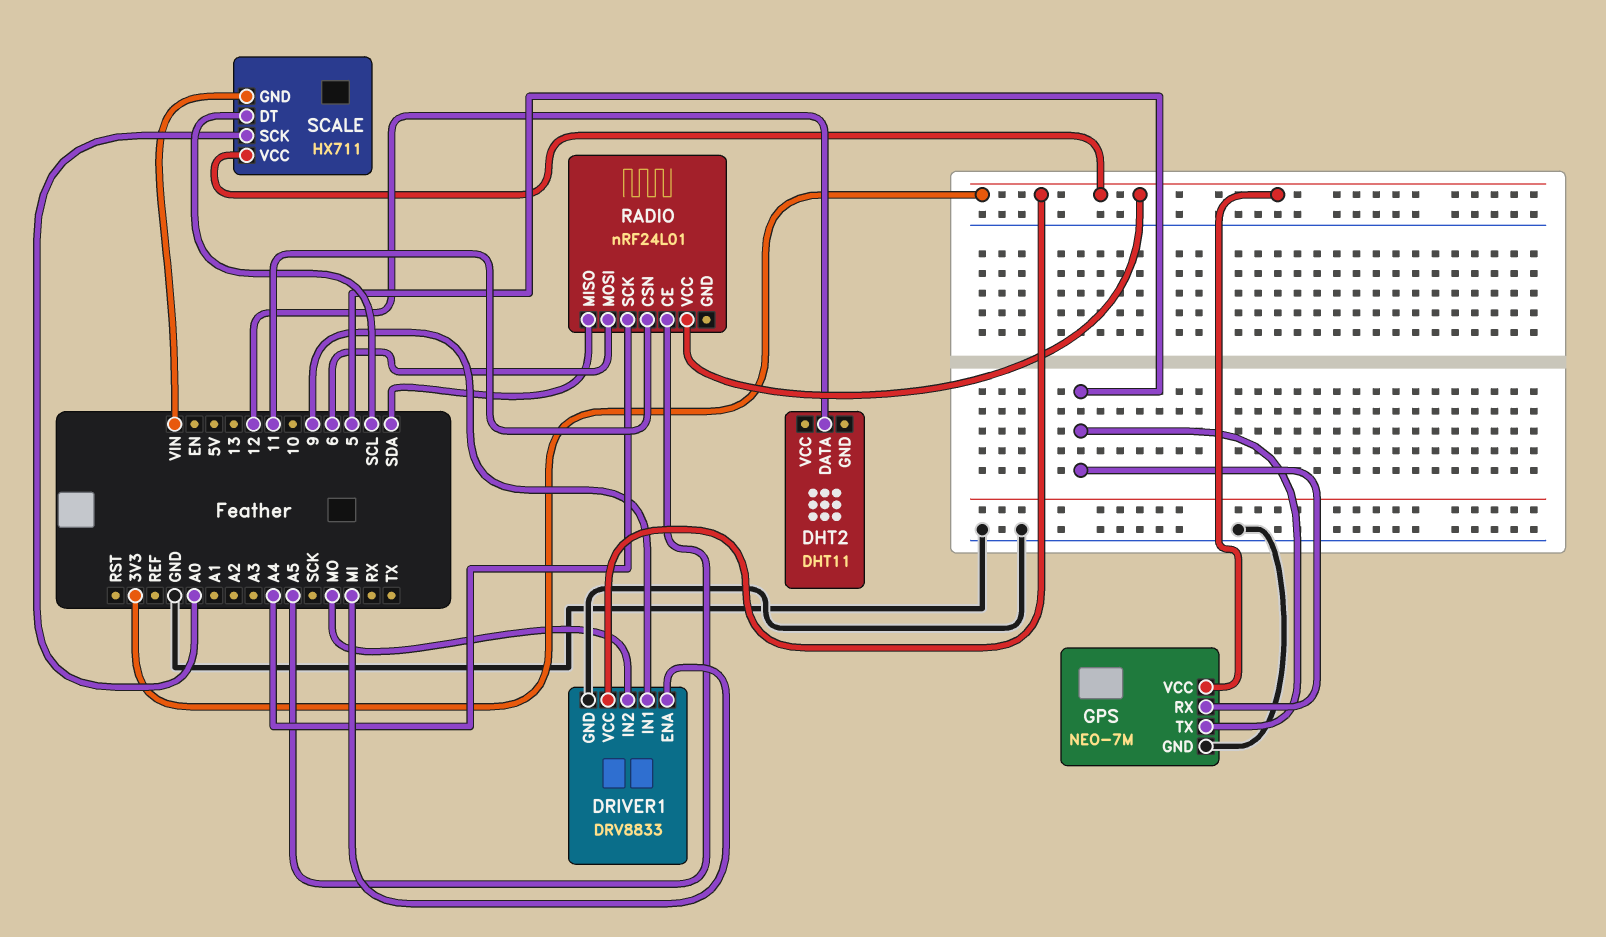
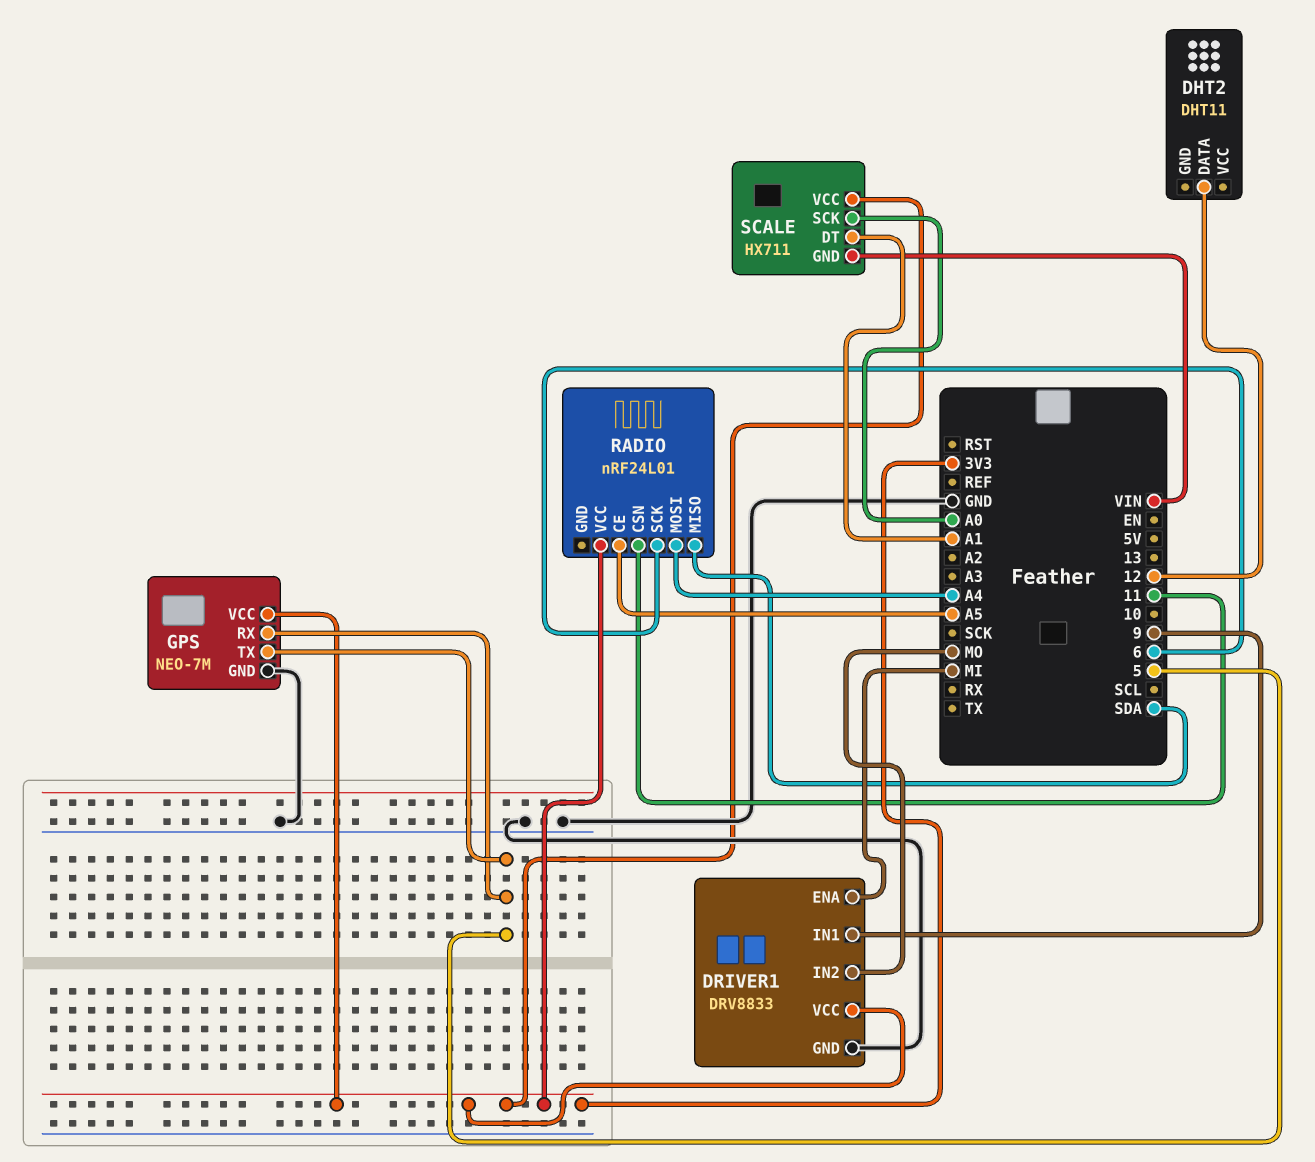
RADIO pin MOSI: 6 -> A4
RADIO pin SCK: A4 -> 6
SCALE pin DT: SCL -> A1

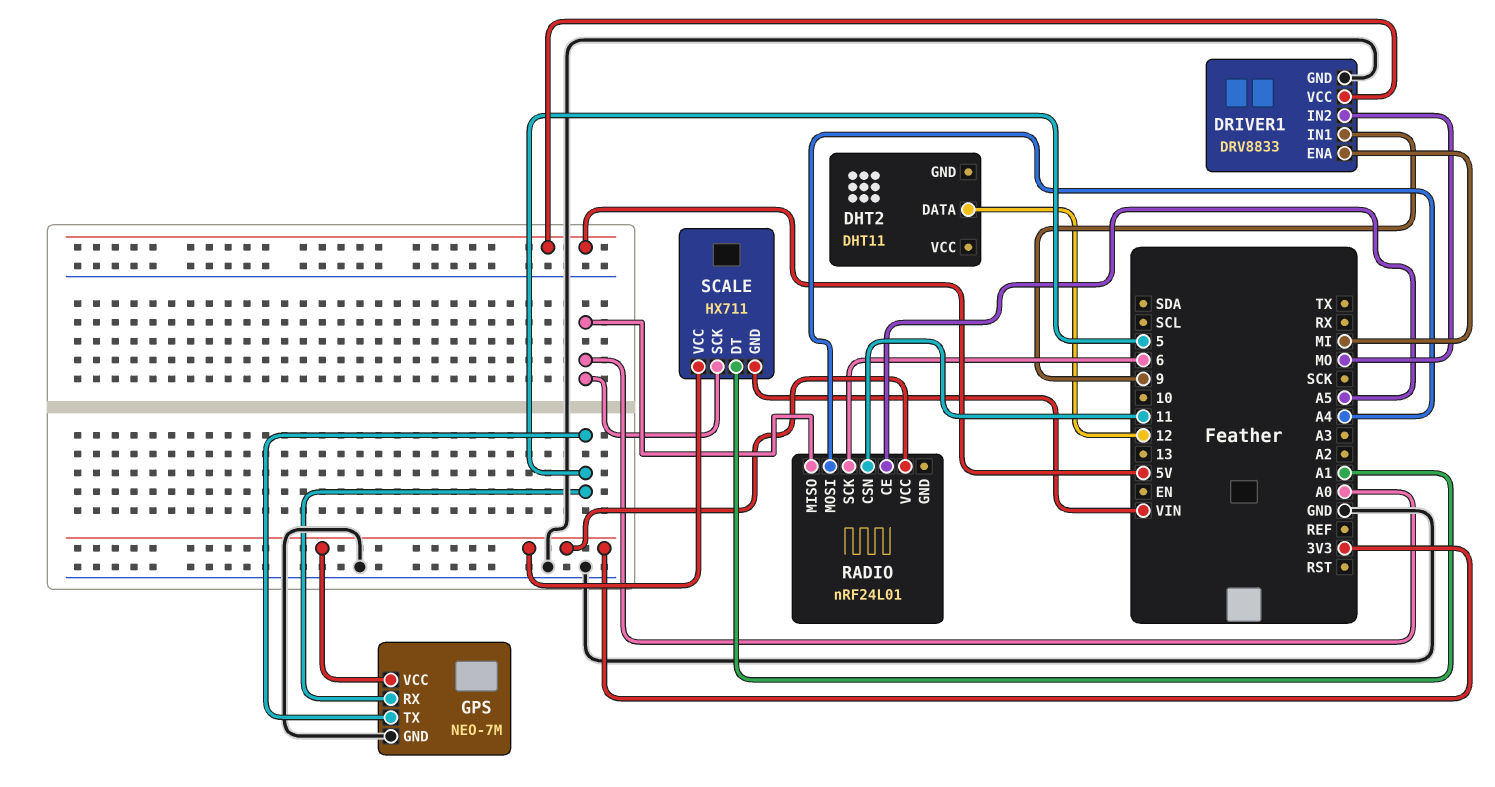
DRIVER1 pin VCC: 3V3 -> 5V
RADIO pin MISO: SDA -> A0

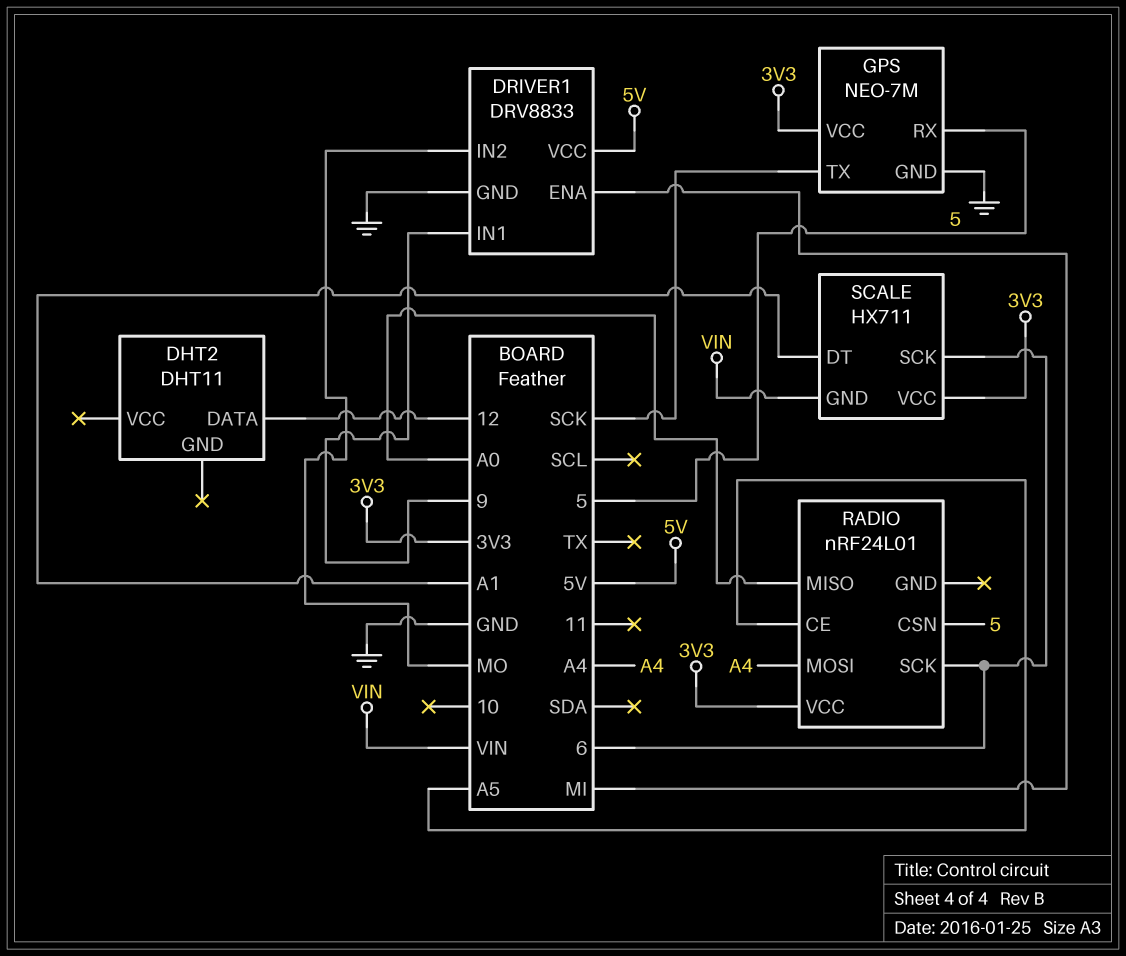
GPS pin TX: 5 -> SCK
RADIO pin CSN: 11 -> 5
SCALE pin SCK: A0 -> 6

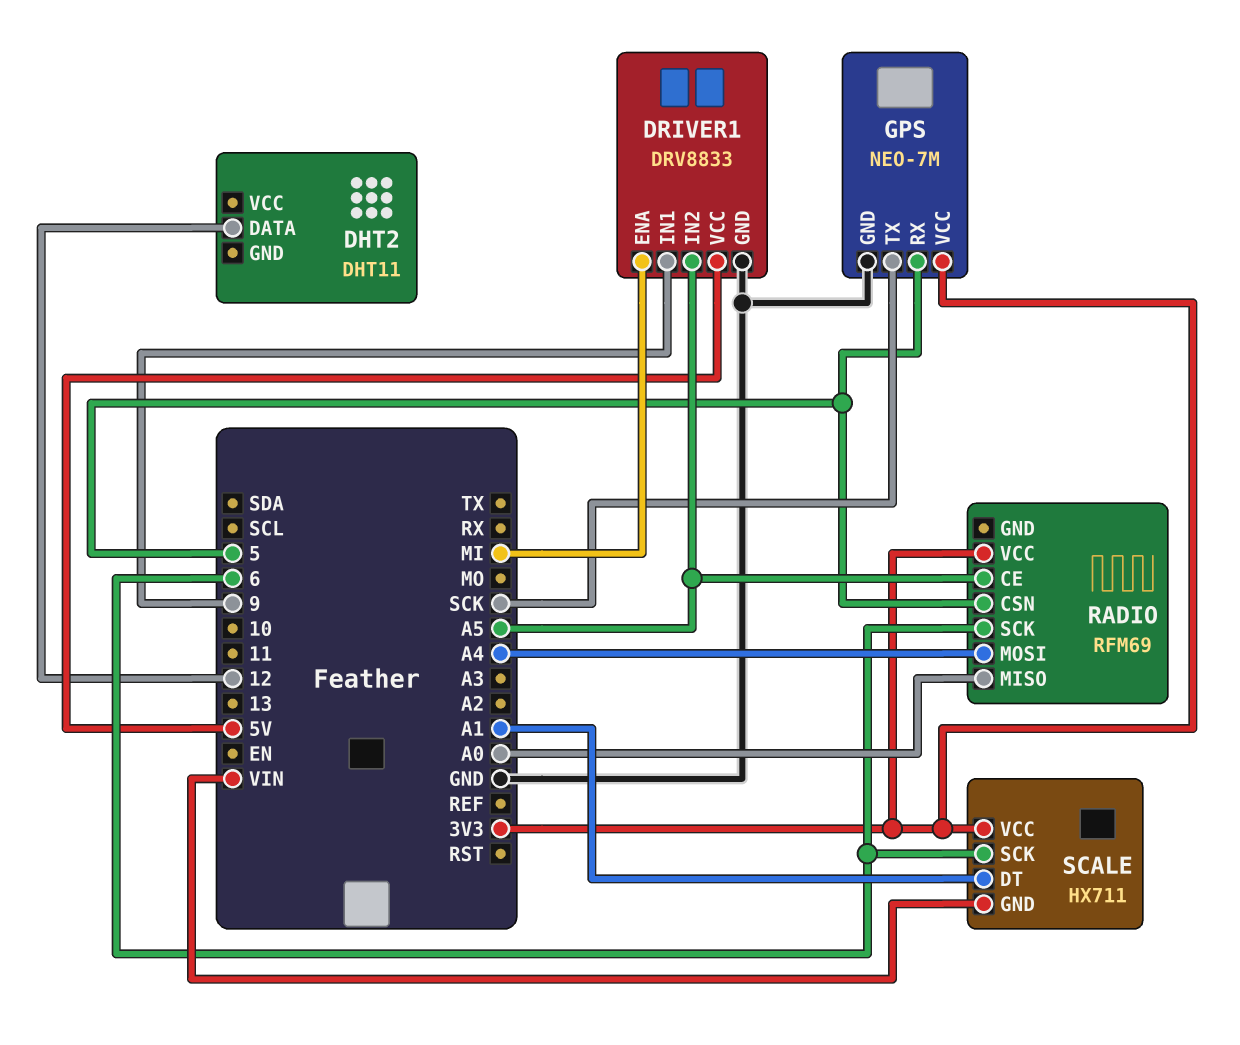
DRIVER1 pin IN2: MO -> A5
RADIO: nRF24L01 -> RFM69

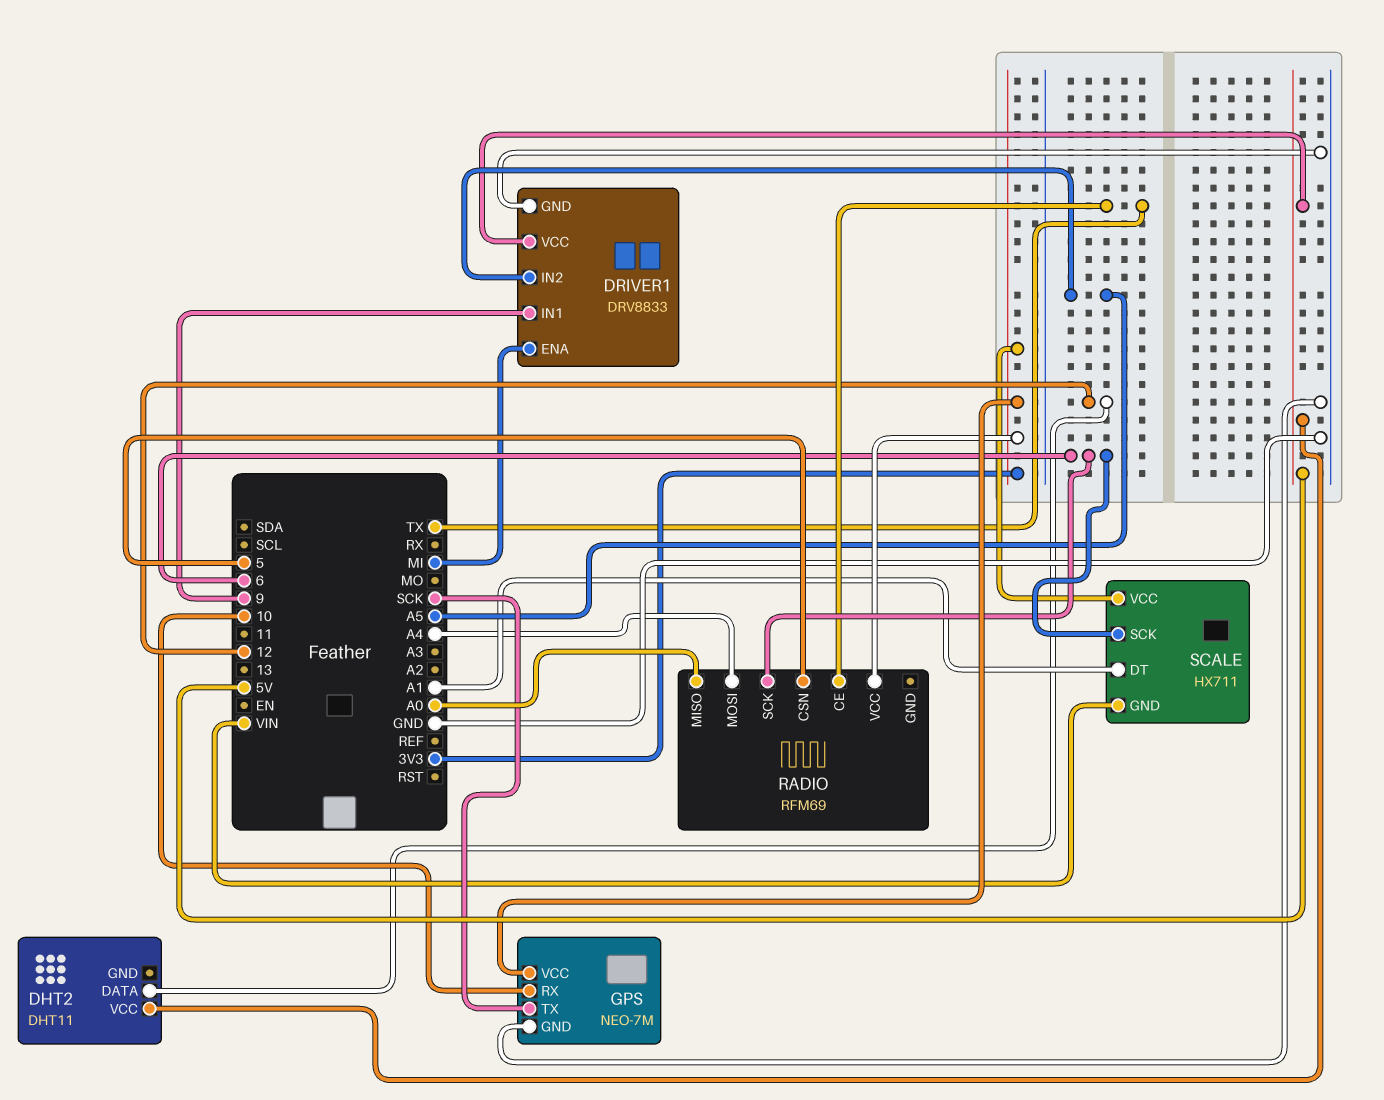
DHT2 pin VCC: none -> 5V
GPS pin RX: 5 -> 10
RADIO pin CE: A5 -> TX

